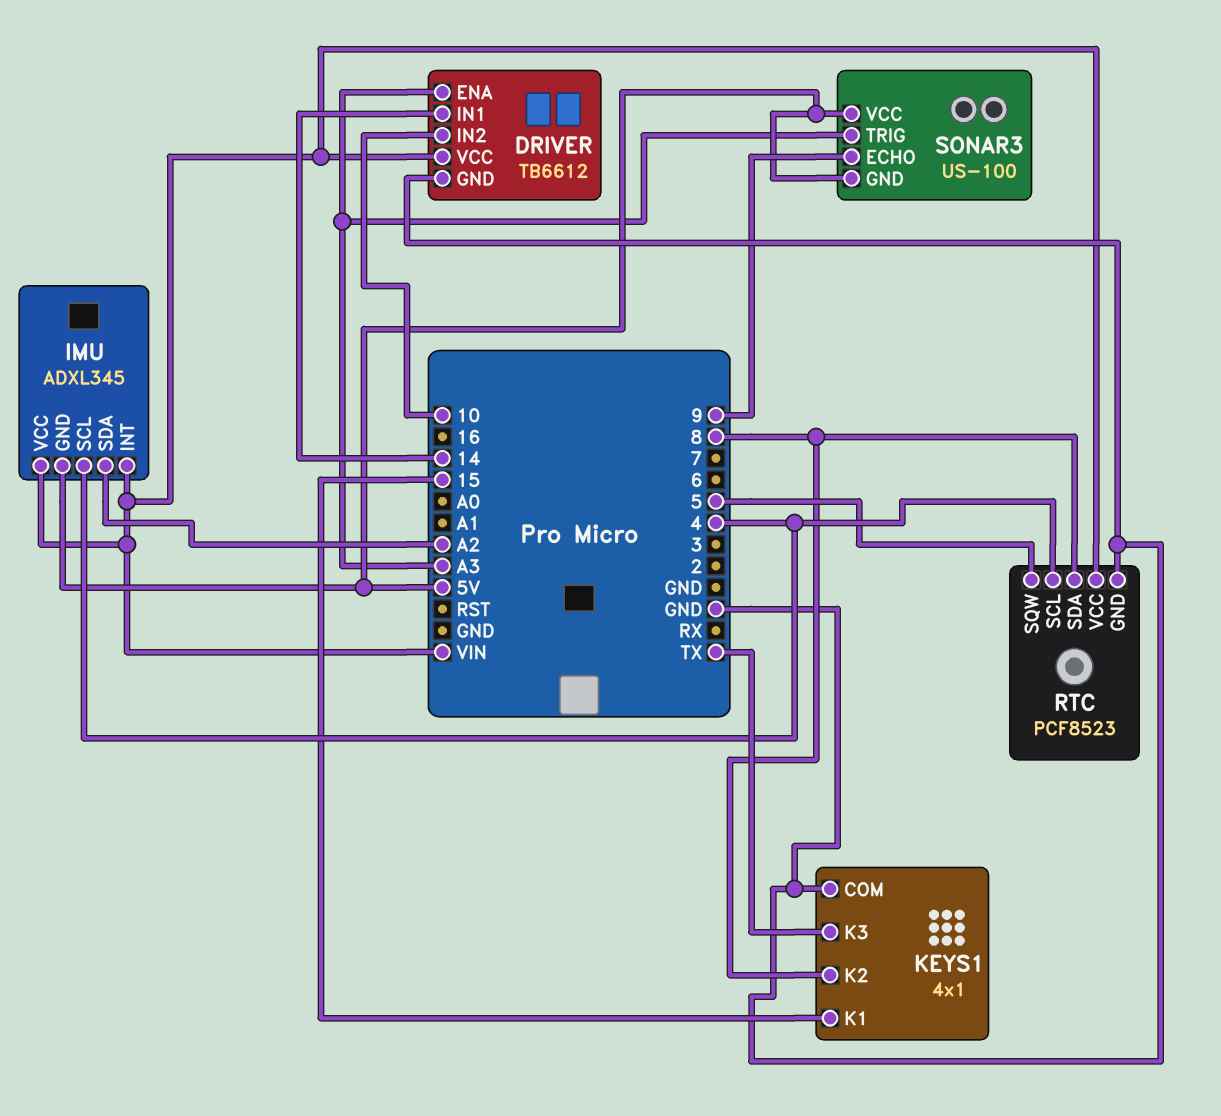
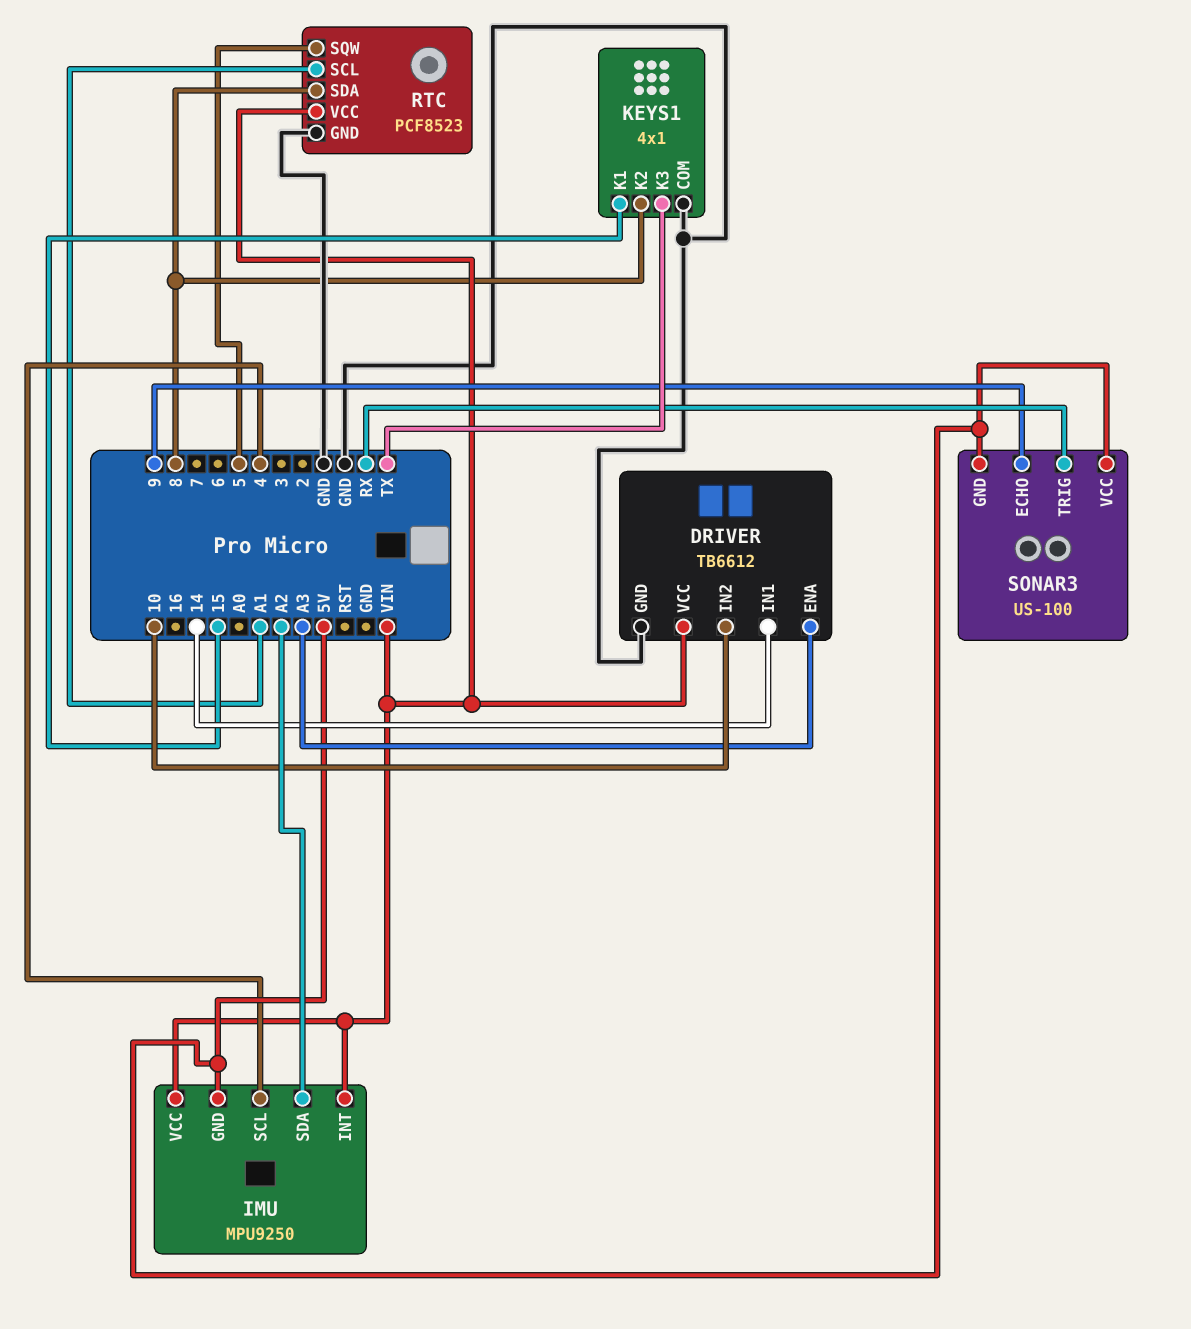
IMU: ADXL345 -> MPU9250
RTC pin SCL: 4 -> A1
SONAR3 pin TRIG: A3 -> RX

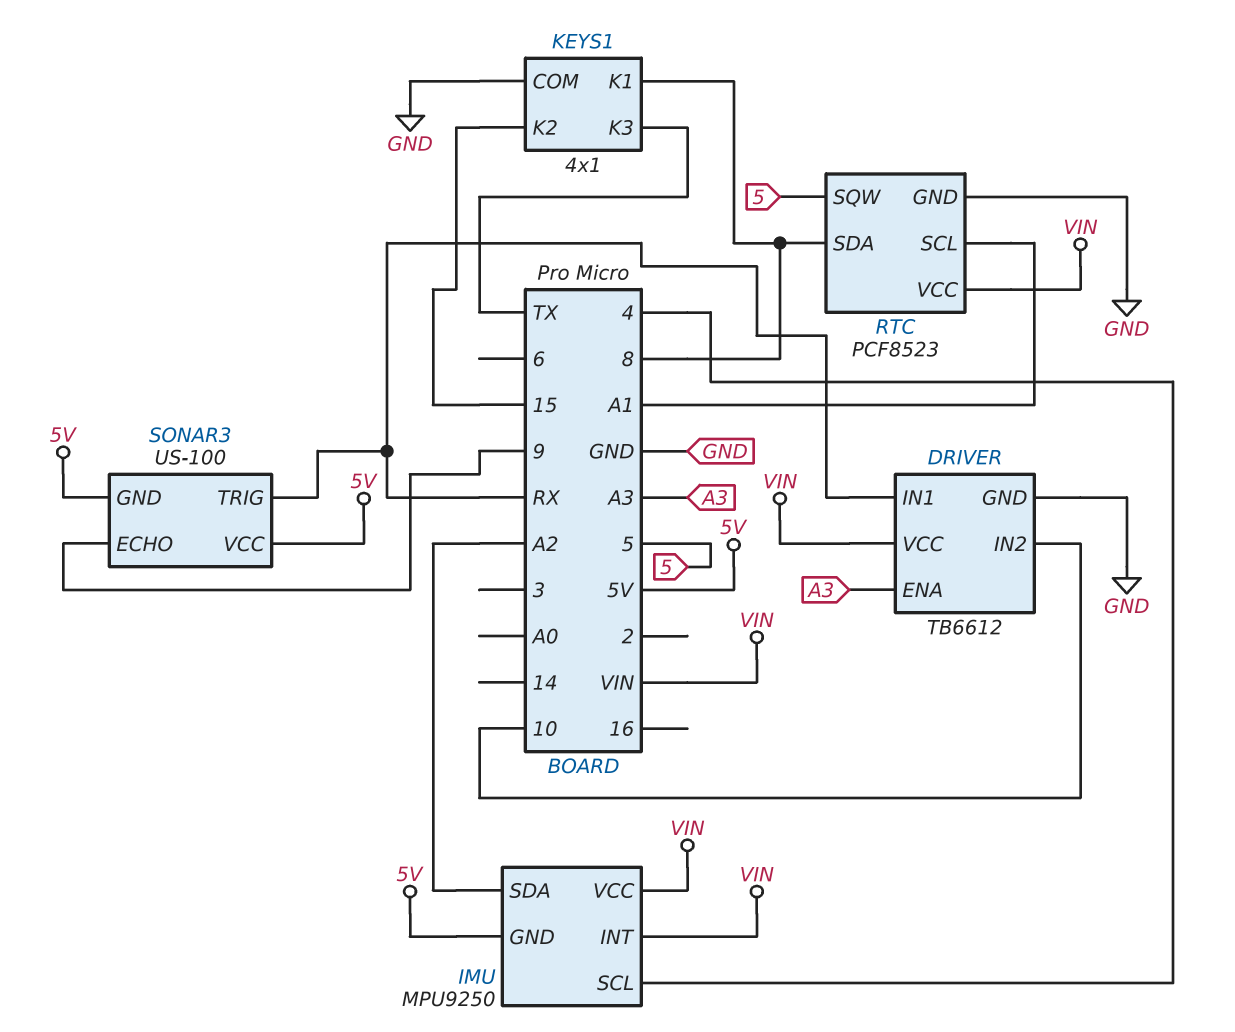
DRIVER pin IN1: 14 -> RX
KEYS1 pin K1: 15 -> 8
KEYS1 pin K2: 8 -> 15

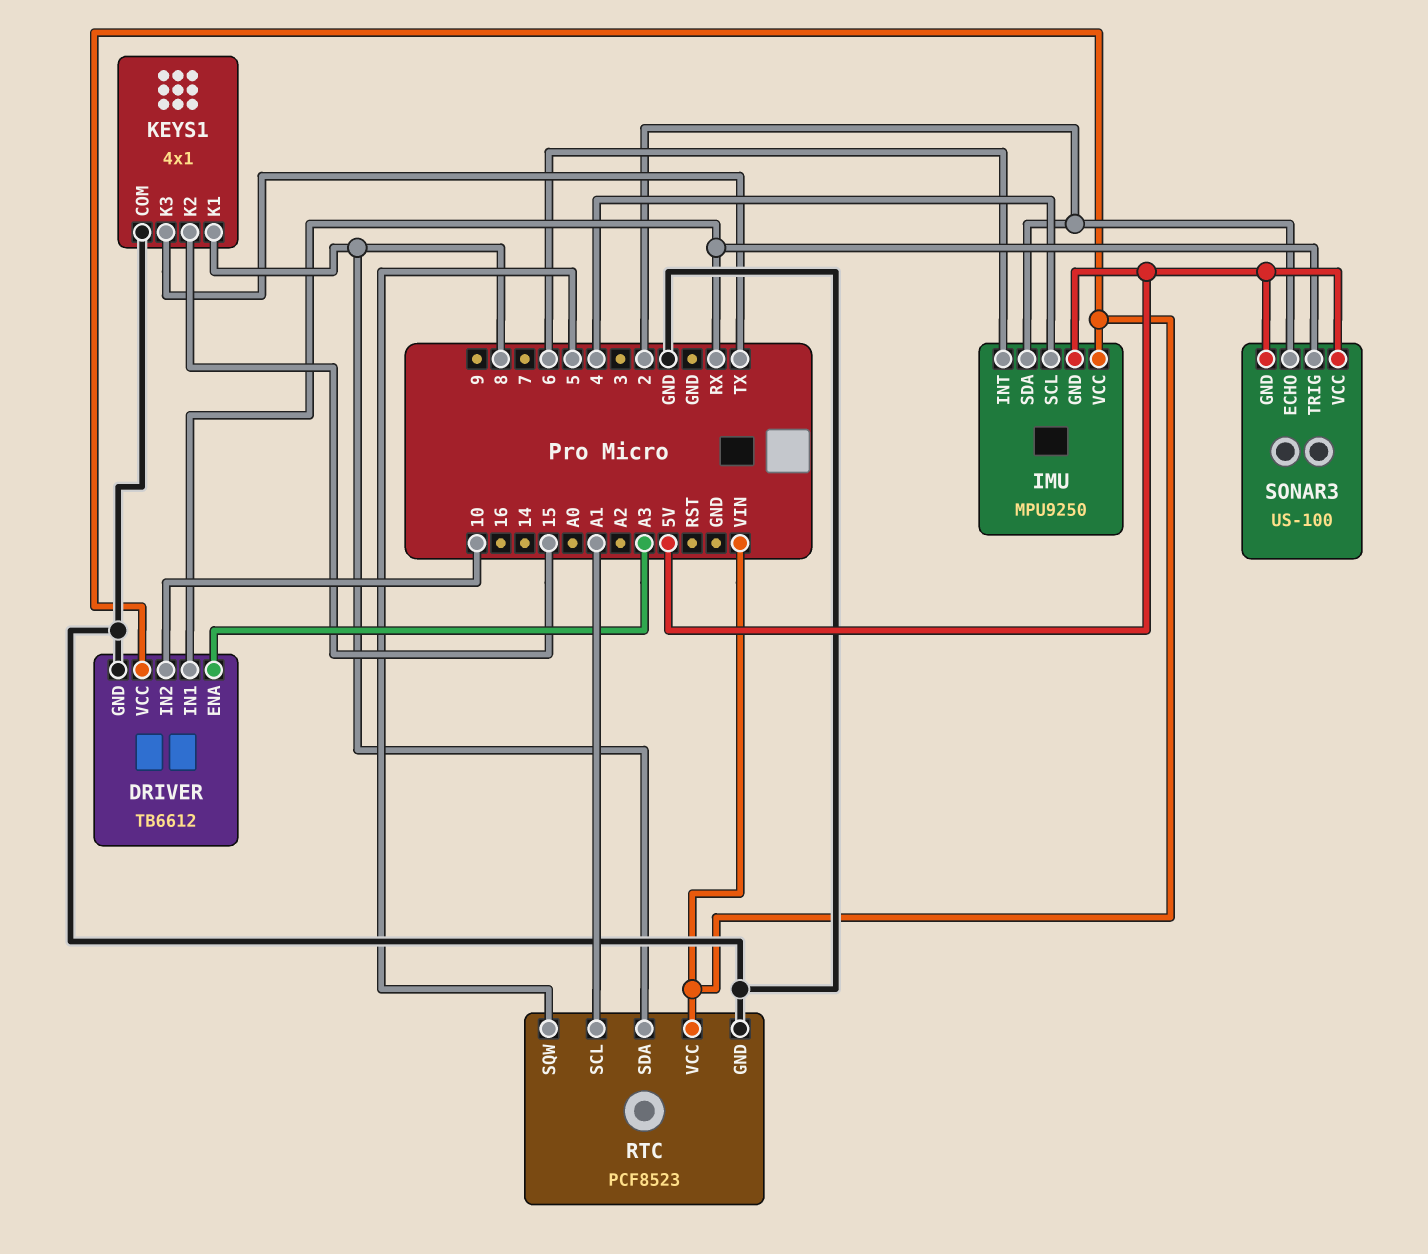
IMU pin INT: VIN -> 6
IMU pin SDA: A2 -> 2
SONAR3 pin ECHO: 9 -> 2

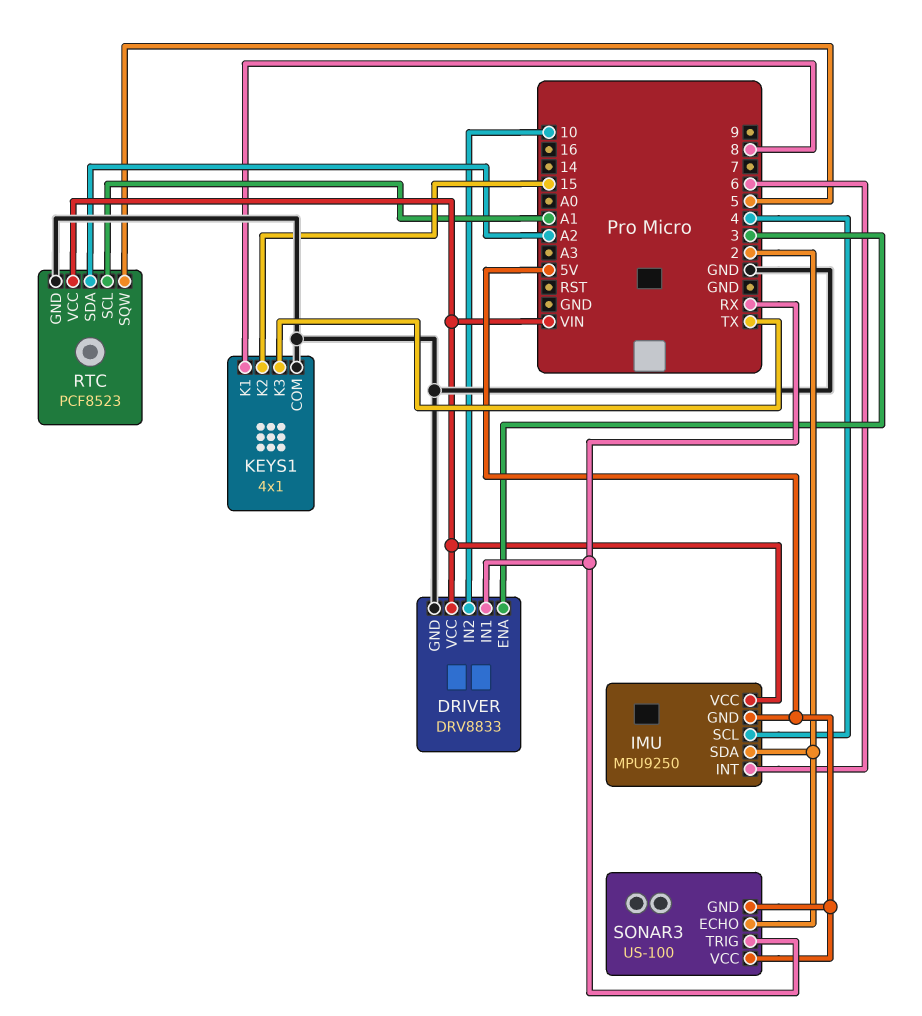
DRIVER: TB6612 -> DRV8833
DRIVER pin ENA: A3 -> 3
RTC pin SDA: 8 -> A2

